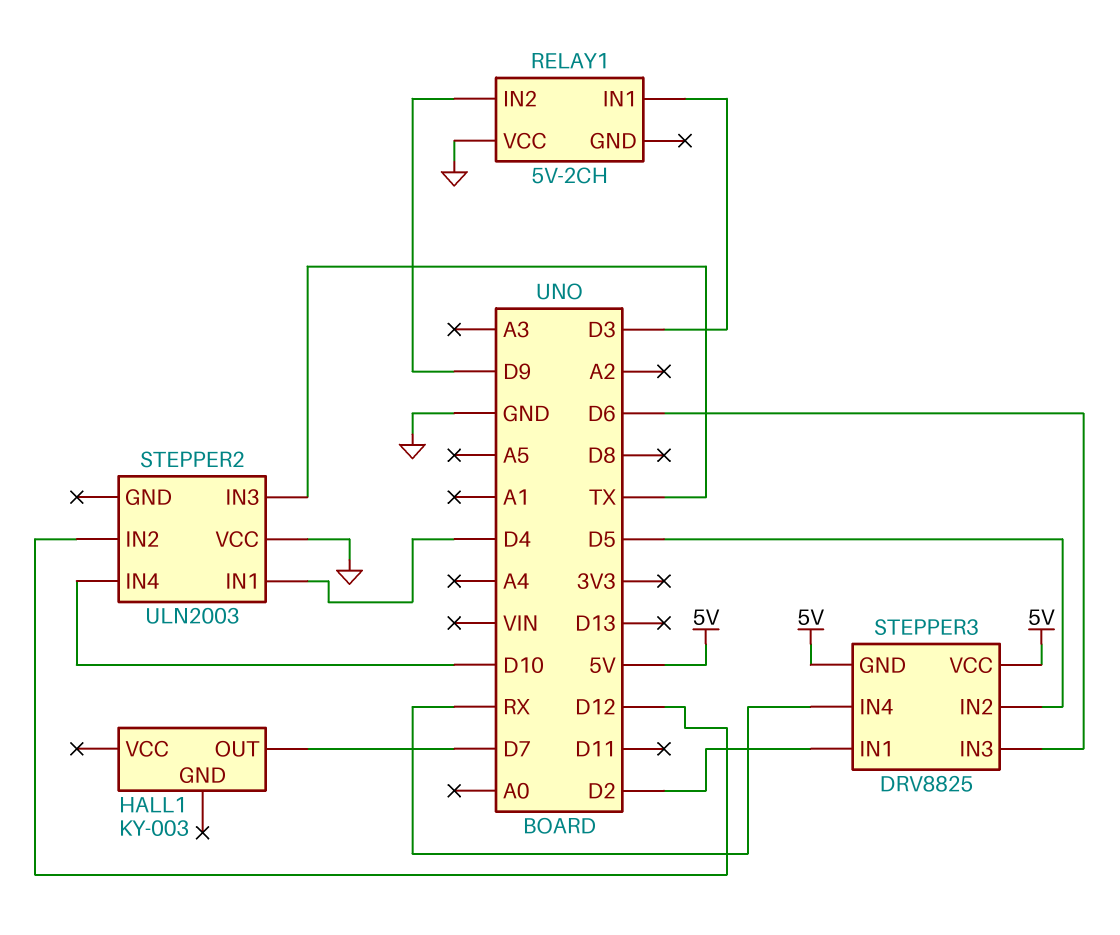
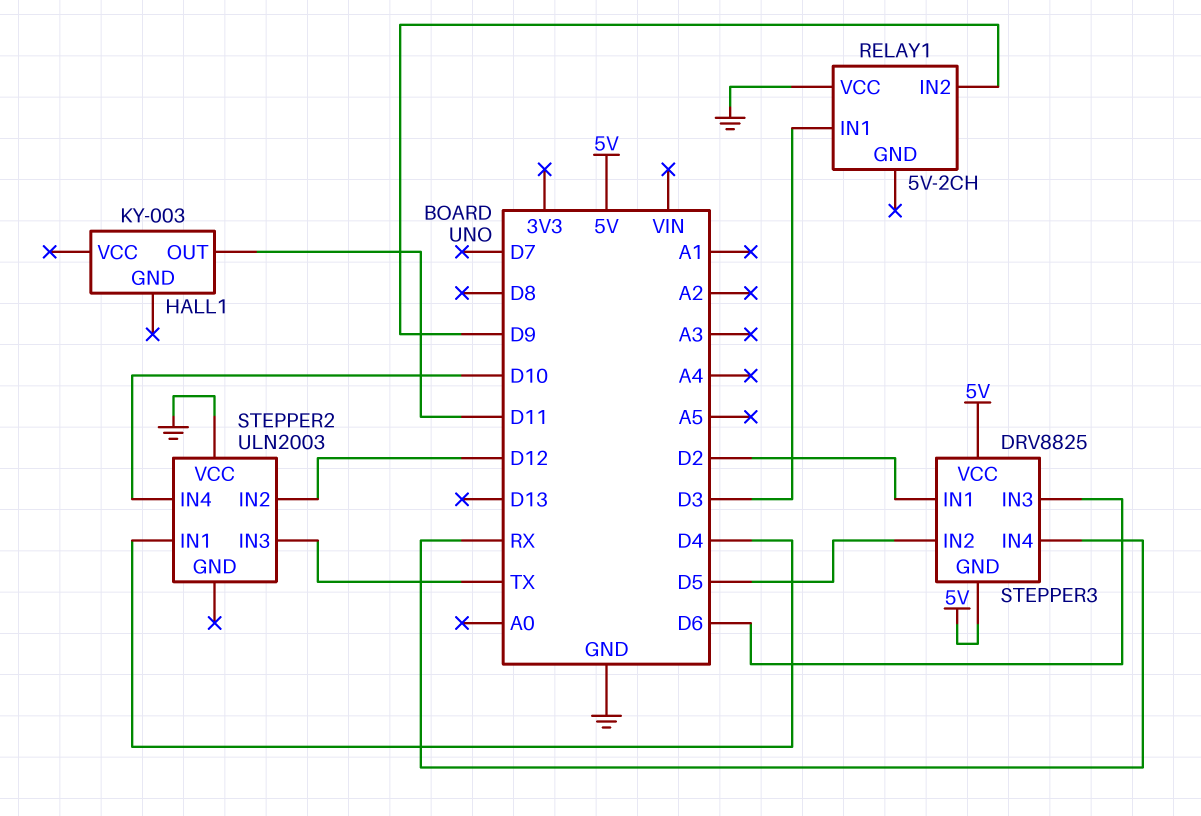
HALL1 pin OUT: D7 -> D11

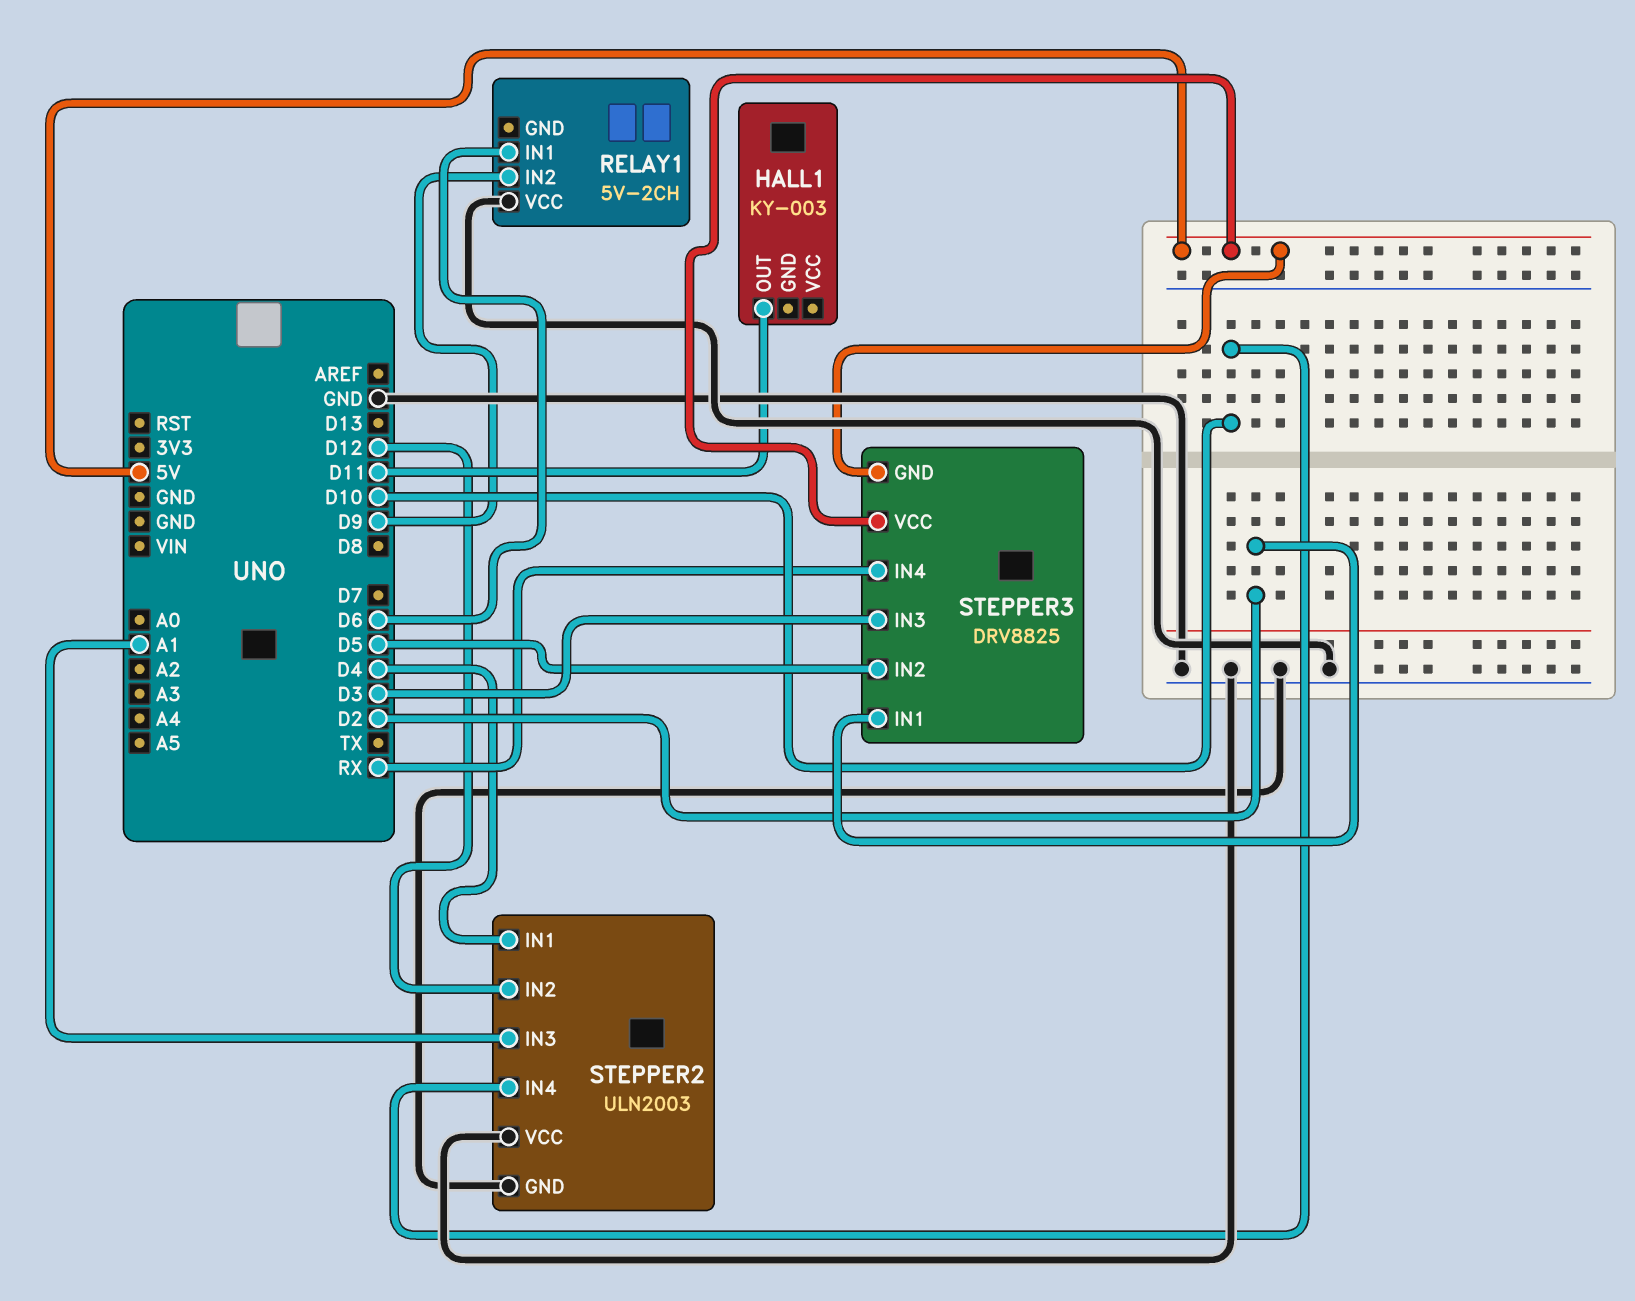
RELAY1 pin IN1: D3 -> D6
STEPPER2 pin GND: none -> GND
STEPPER2 pin IN3: TX -> A1
STEPPER3 pin IN3: D6 -> D3

